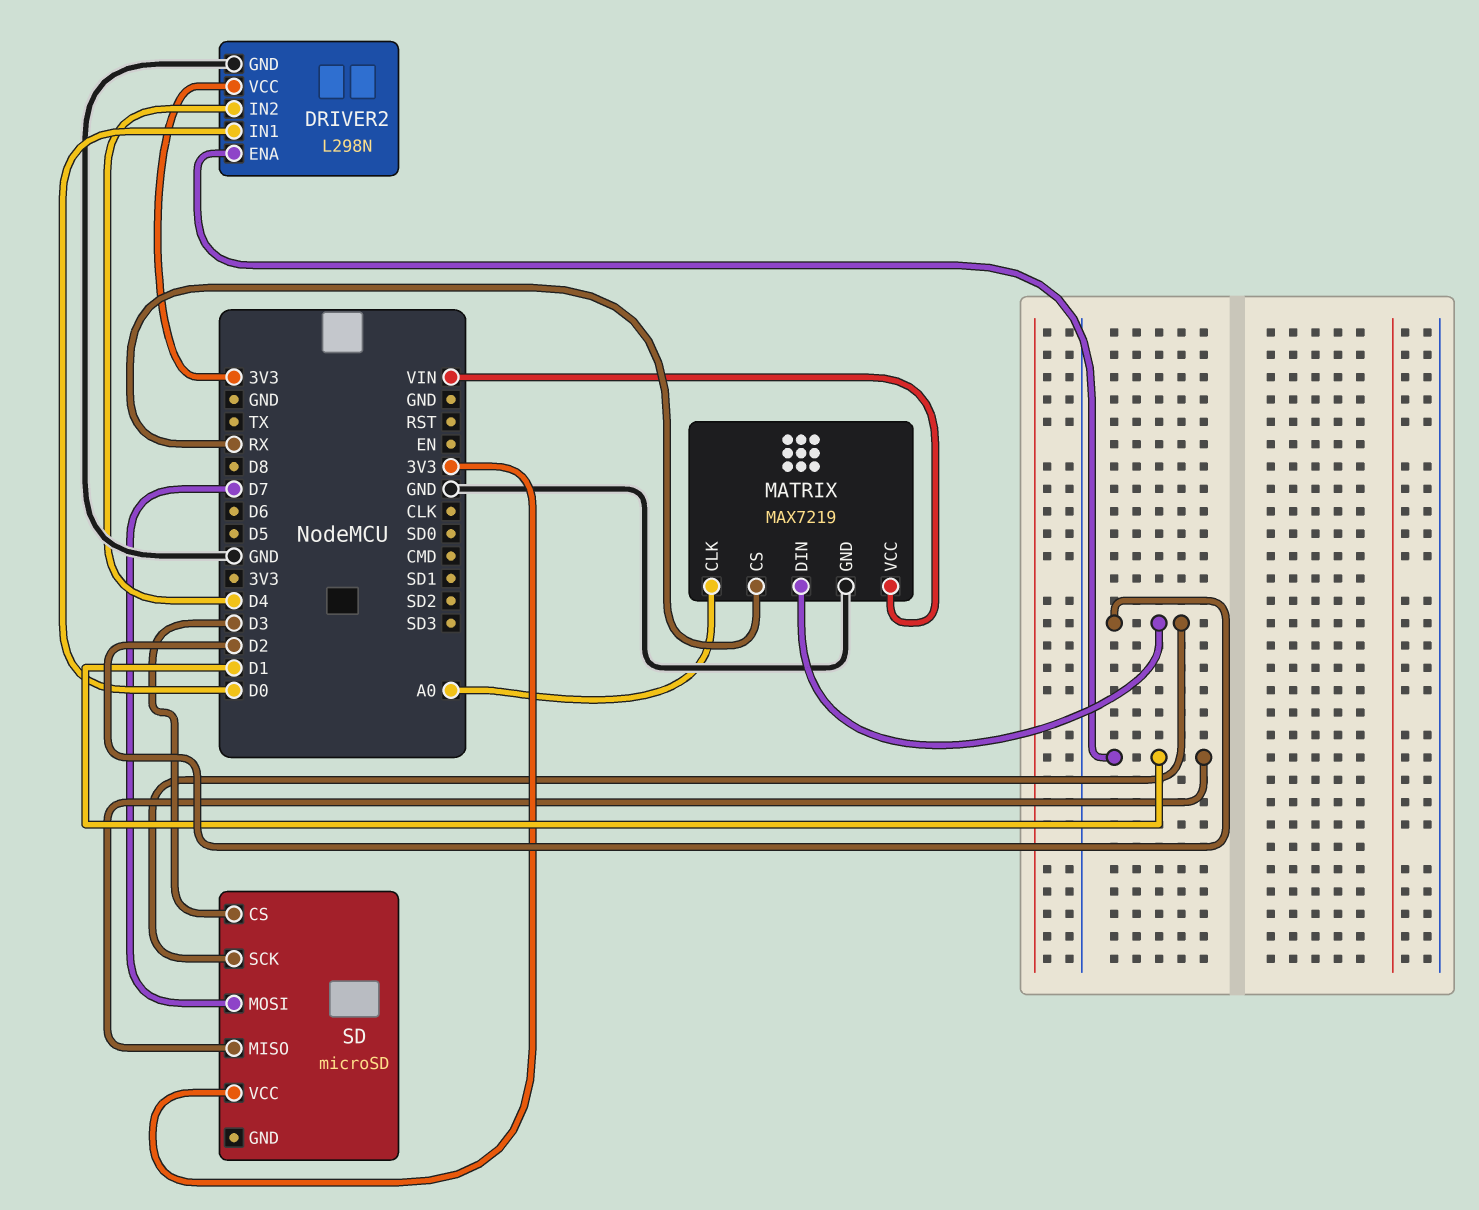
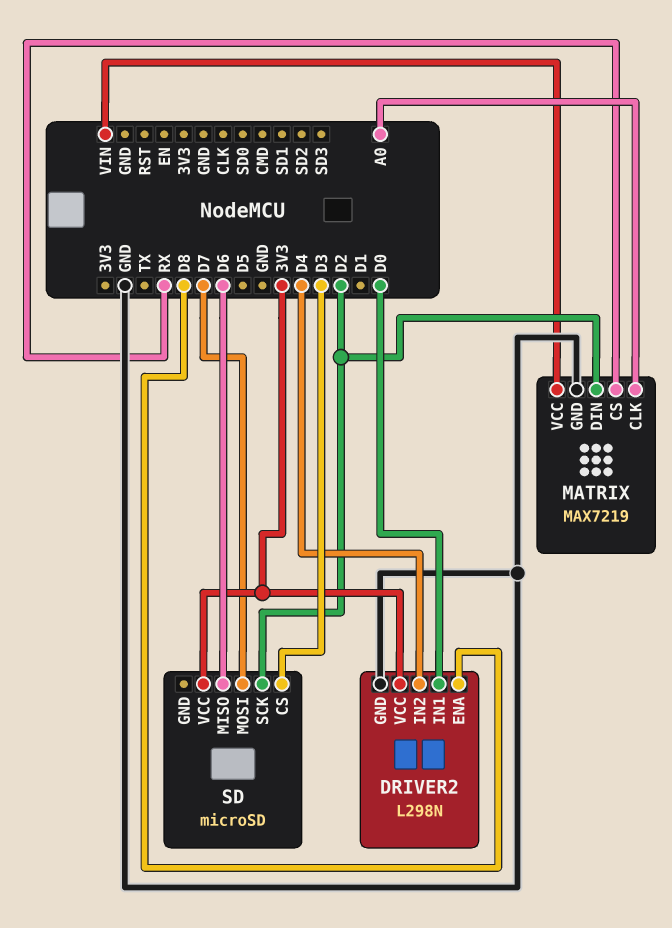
DRIVER2 pin ENA: D1 -> D8
SD pin MISO: D1 -> D6

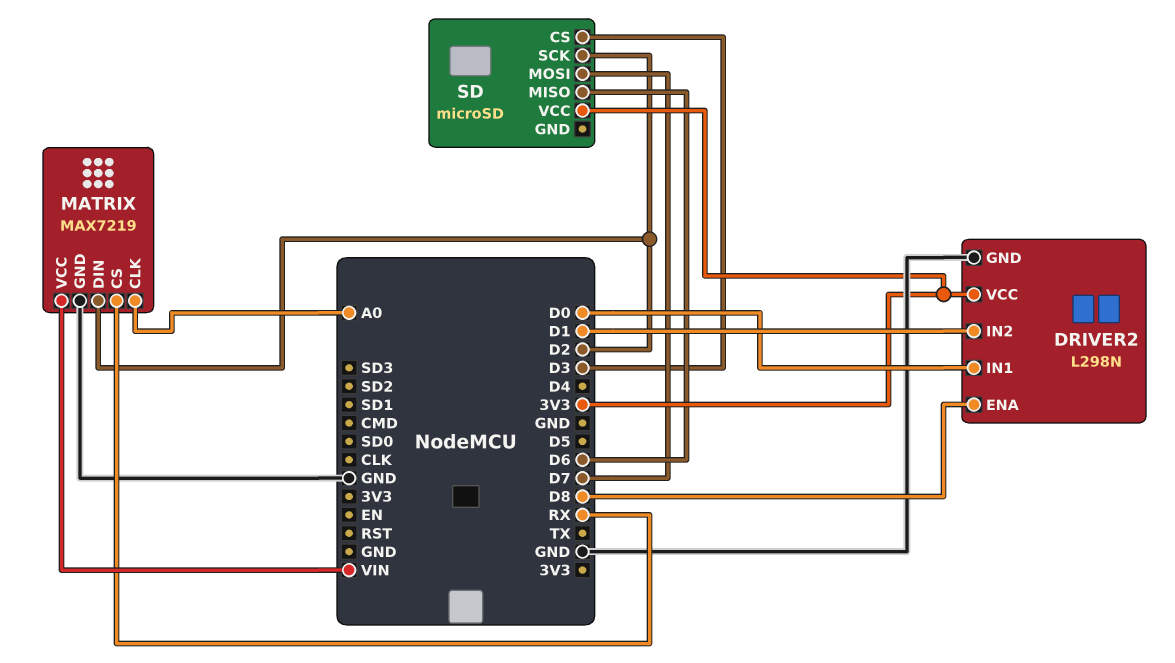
DRIVER2 pin IN2: D4 -> D1

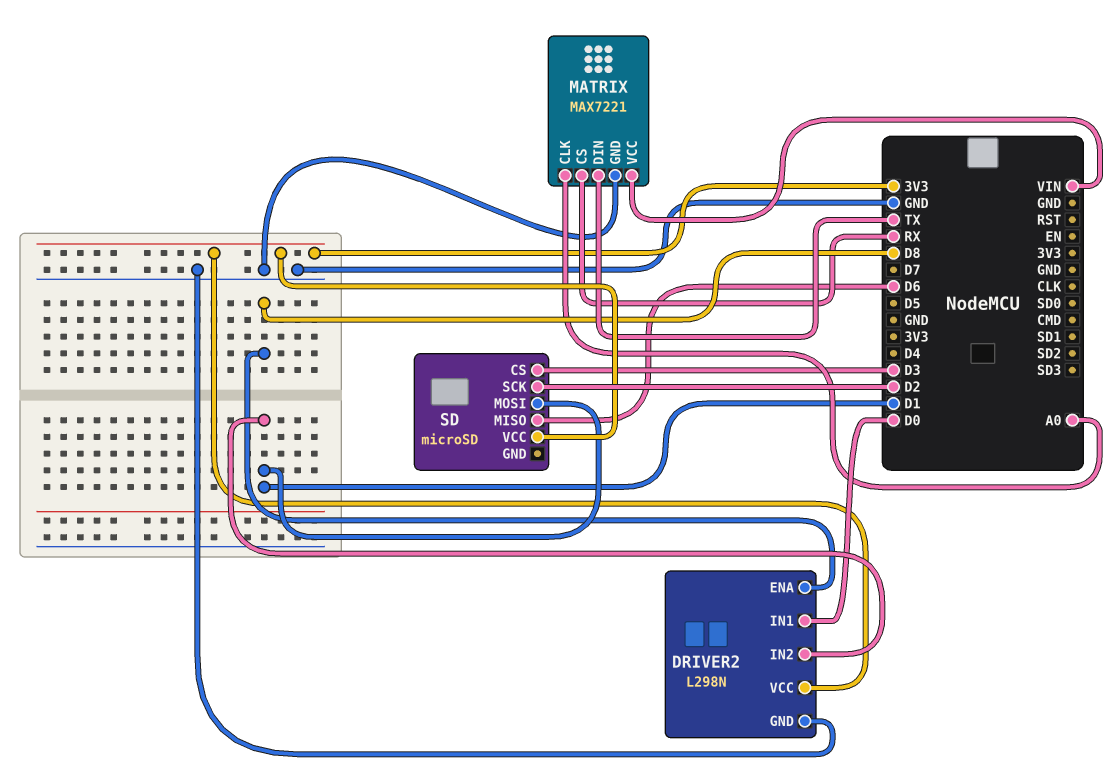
MATRIX: MAX7219 -> MAX7221
MATRIX pin DIN: D2 -> TX
SD pin MOSI: D7 -> D1

